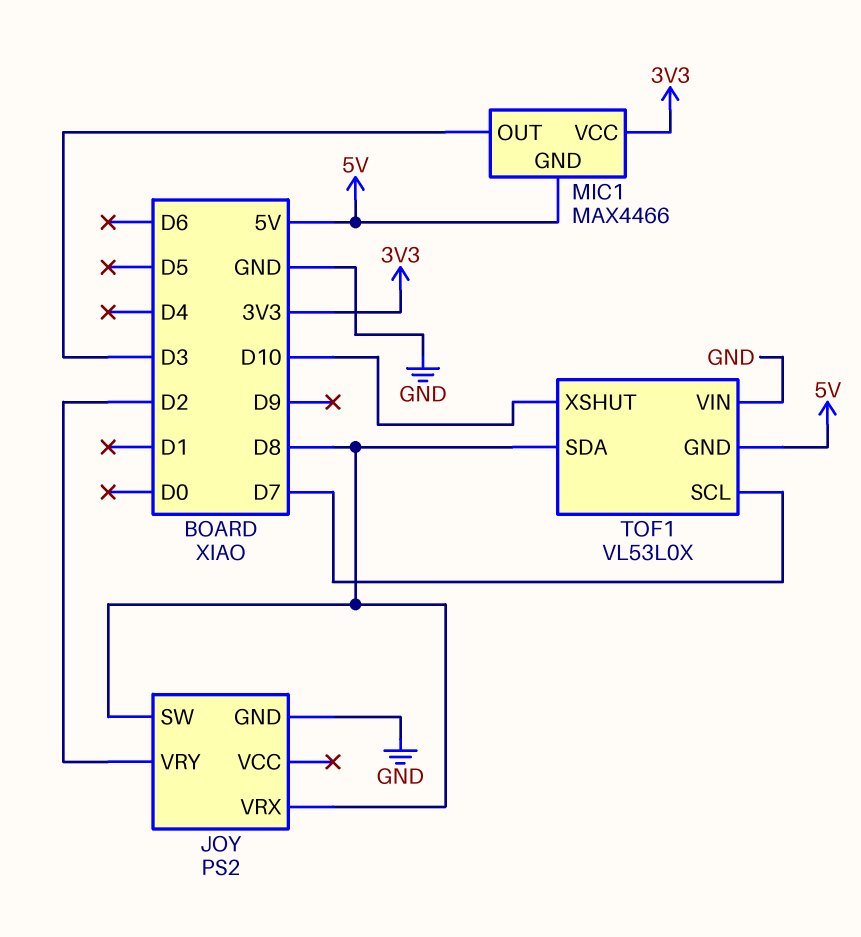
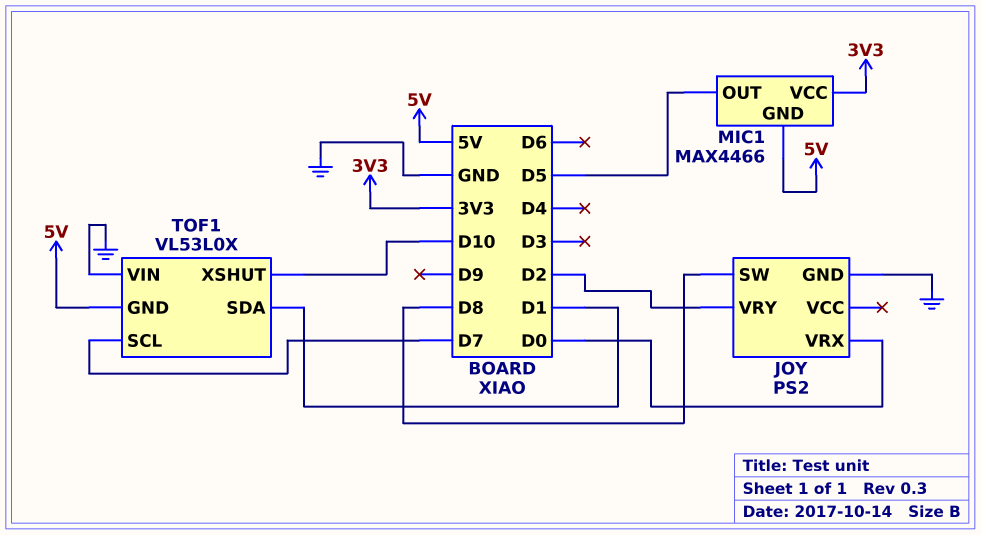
JOY pin VRX: D8 -> D0
MIC1 pin OUT: D3 -> D5
TOF1 pin SDA: D8 -> D1

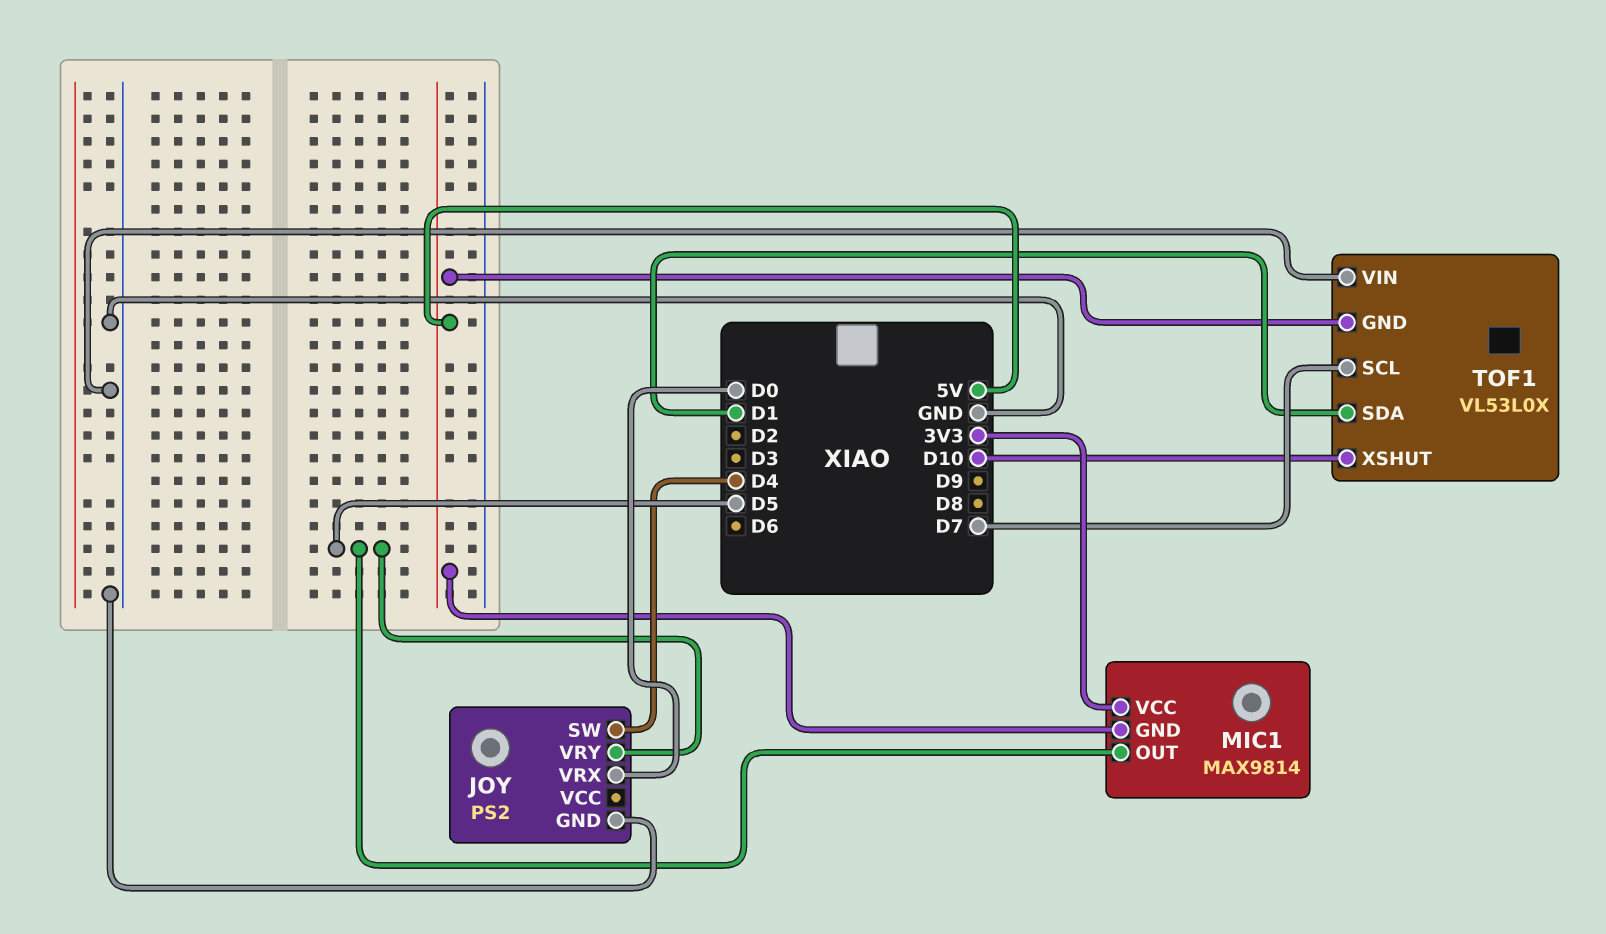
JOY pin SW: D8 -> D4
JOY pin VRY: D2 -> D5
MIC1: MAX4466 -> MAX9814

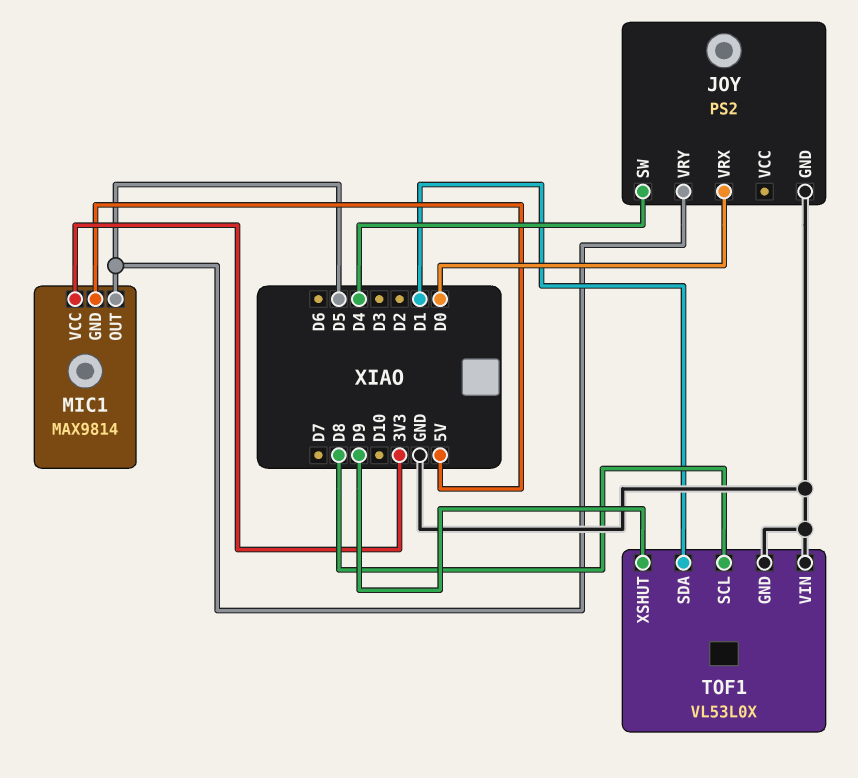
TOF1 pin GND: 5V -> GND
TOF1 pin SCL: D7 -> D8
TOF1 pin XSHUT: D10 -> D9

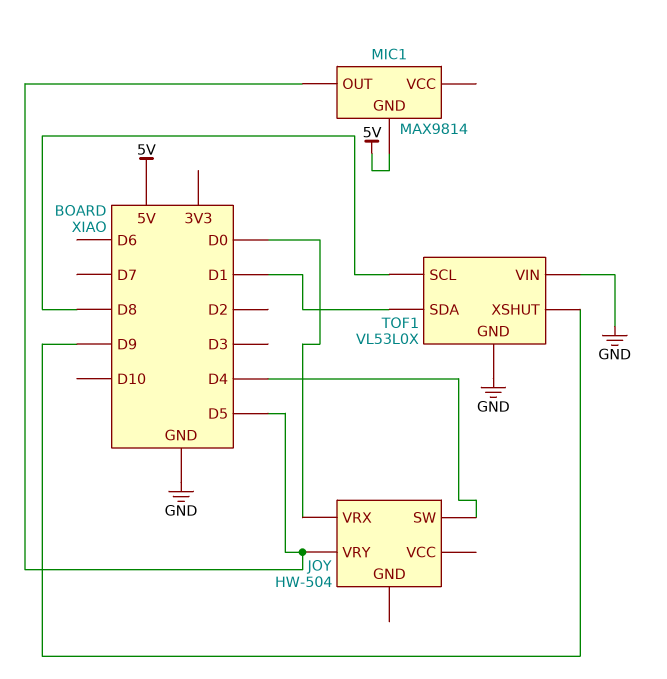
JOY: PS2 -> HW-504
JOY pin GND: GND -> none
MIC1 pin VCC: 3V3 -> none

